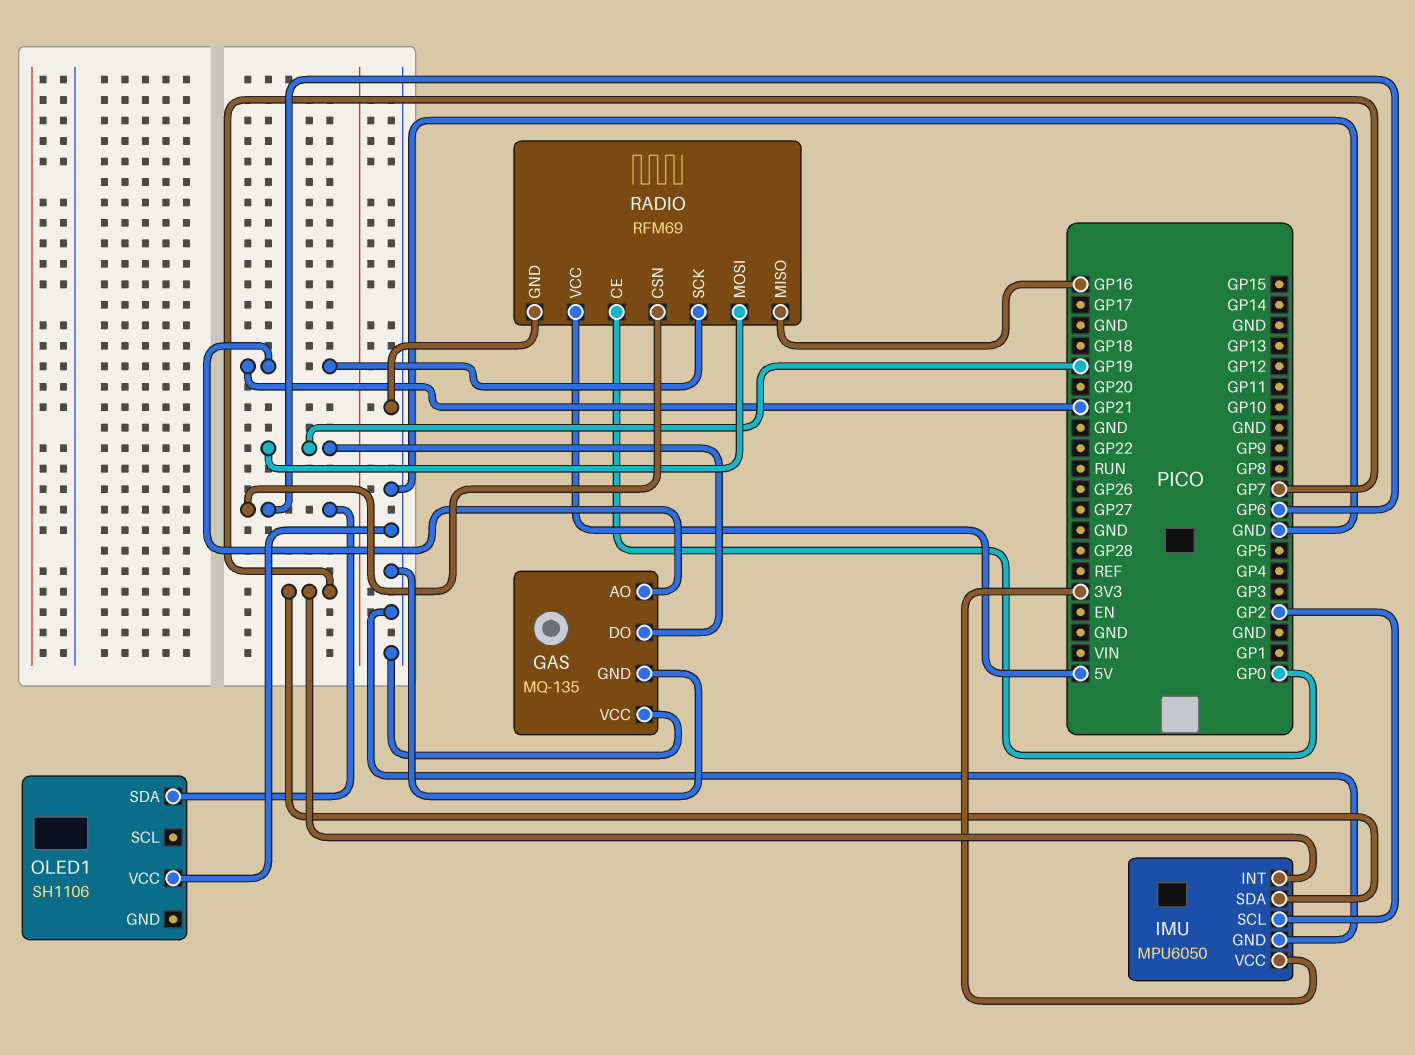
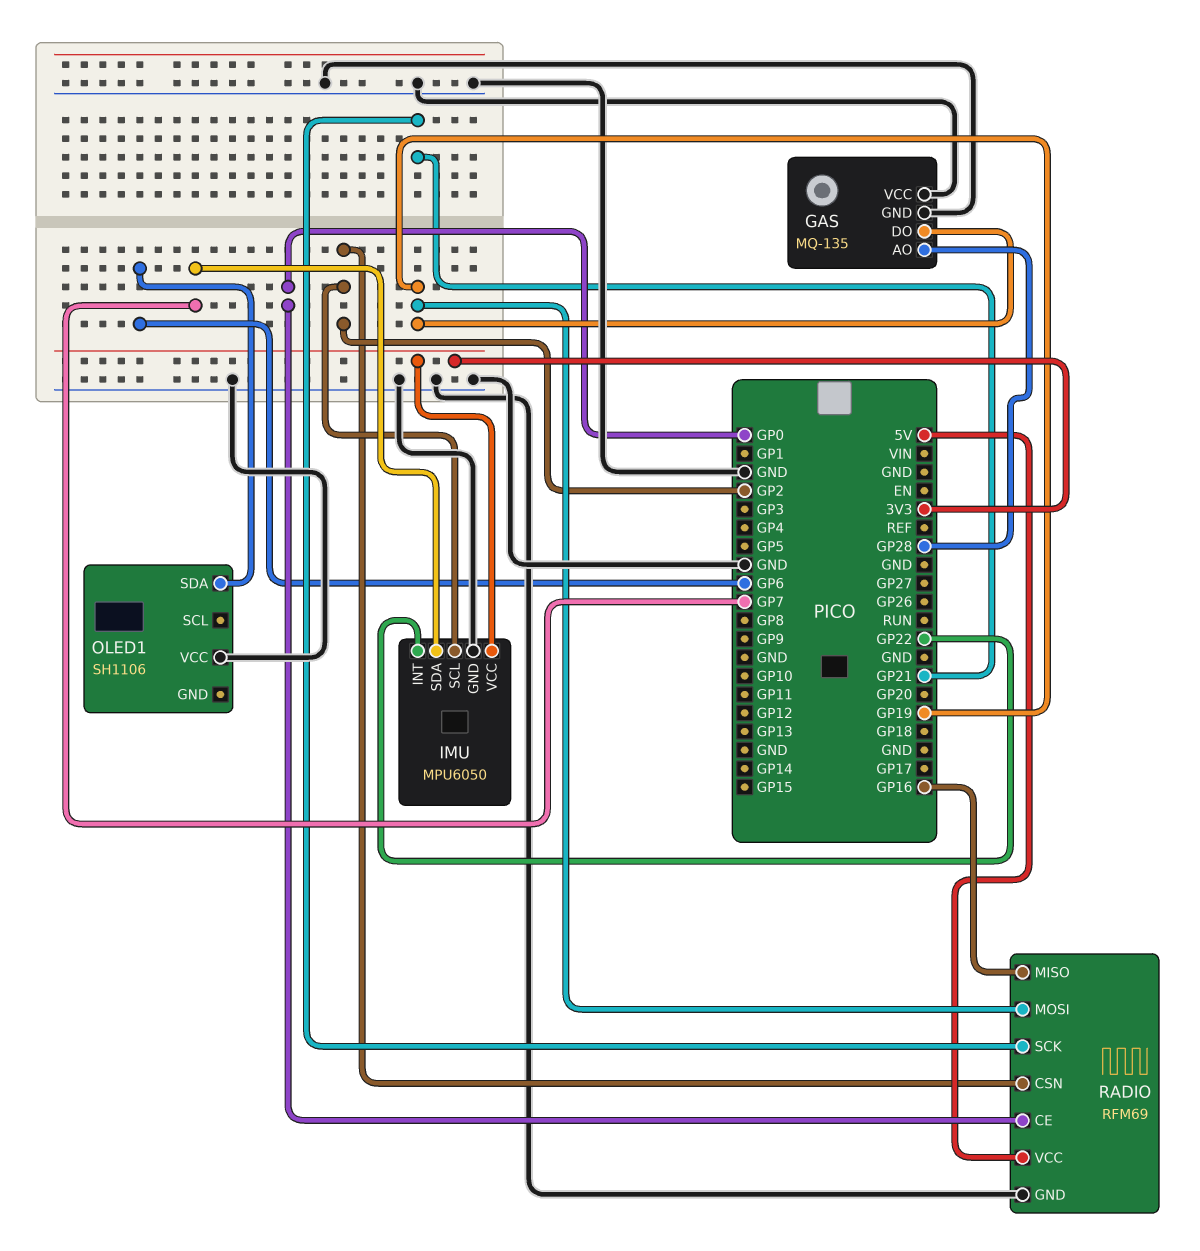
GAS pin AO: GP21 -> GP28
IMU pin INT: GP7 -> GP22
RADIO pin CSN: GP6 -> GP2

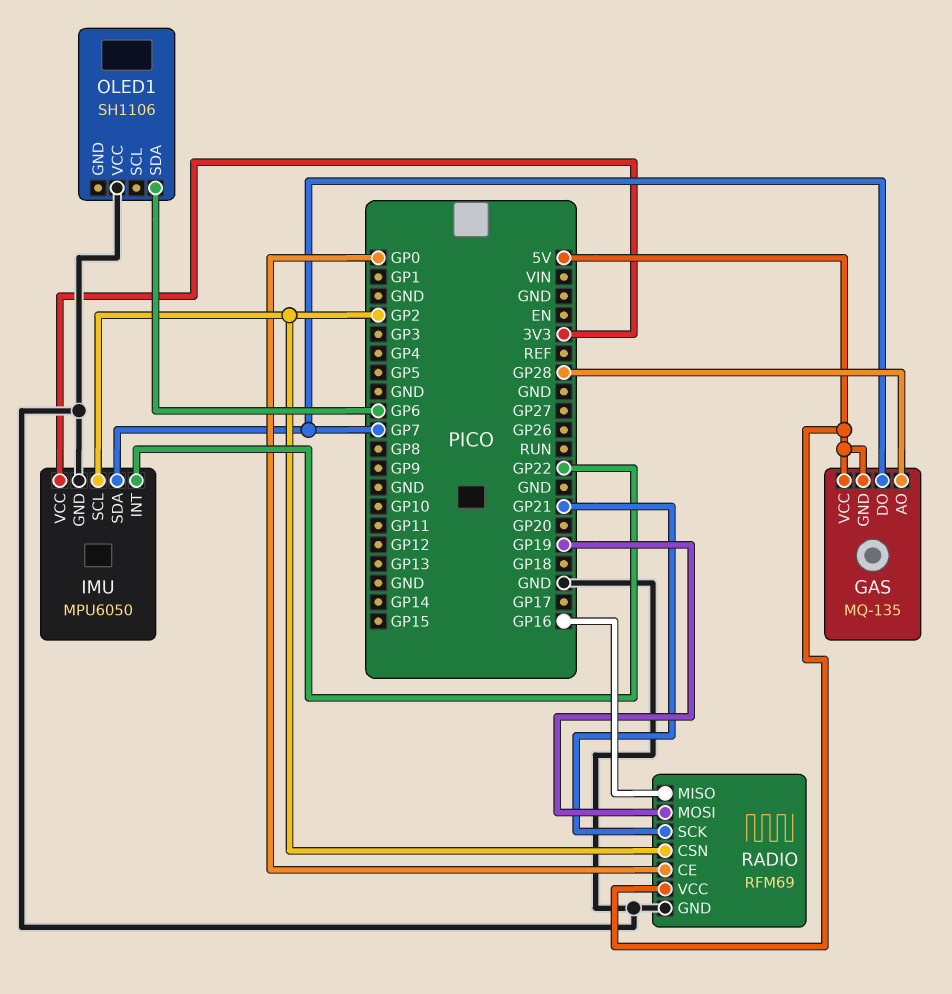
GAS pin DO: GP19 -> GP7
GAS pin GND: GND -> 5V
GAS pin VCC: GND -> 5V

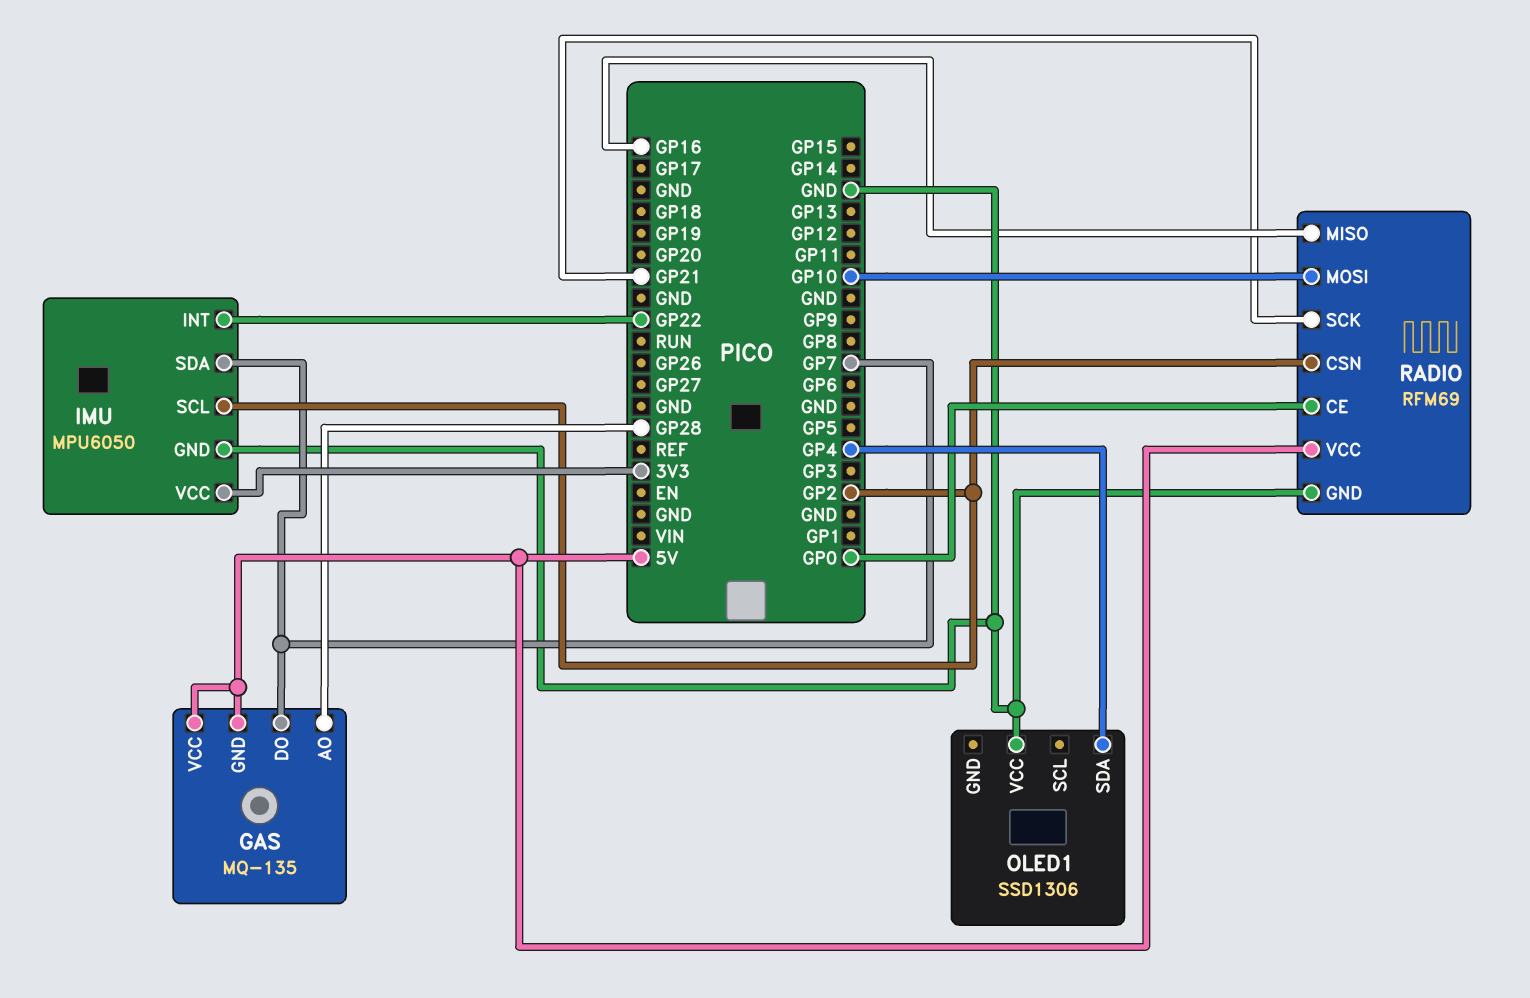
OLED1: SH1106 -> SSD1306
OLED1 pin SDA: GP6 -> GP4
RADIO pin MOSI: GP19 -> GP10

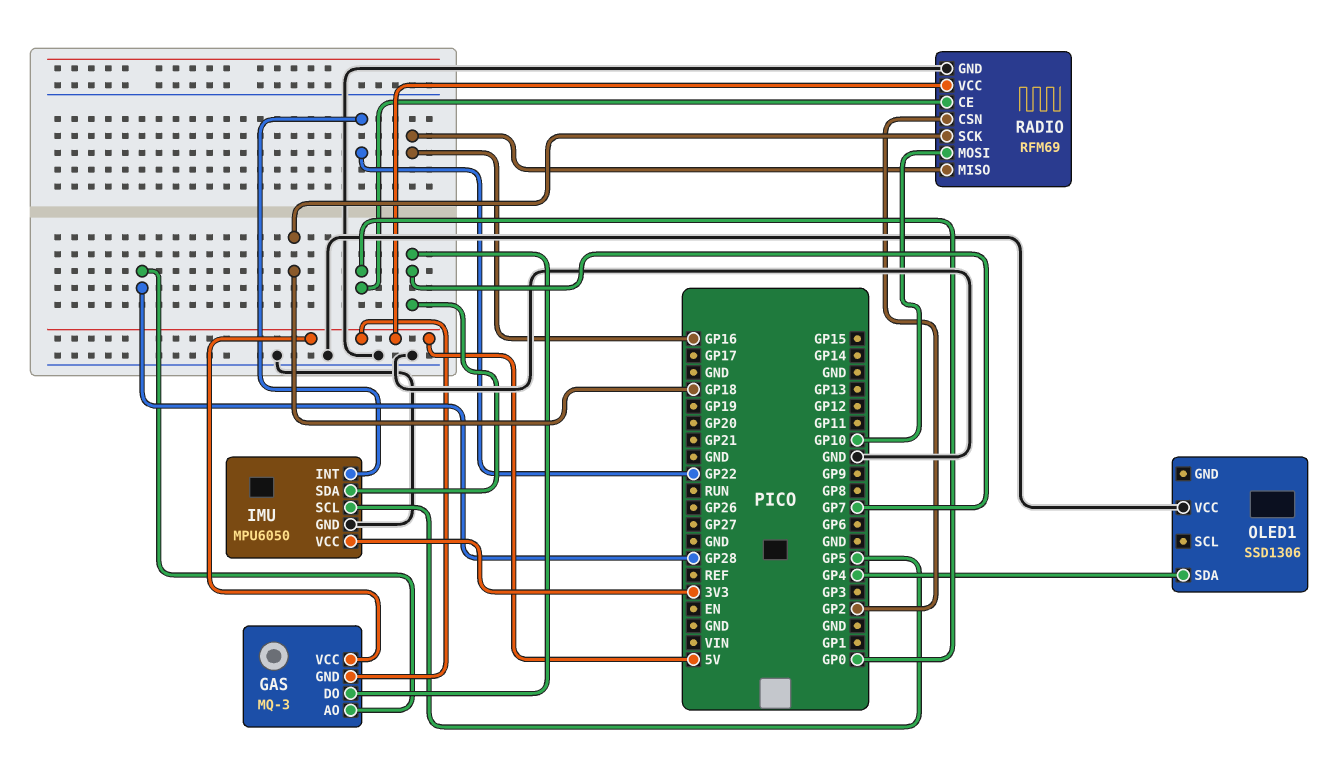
GAS: MQ-135 -> MQ-3
IMU pin SCL: GP2 -> GP5
RADIO pin SCK: GP21 -> GP18

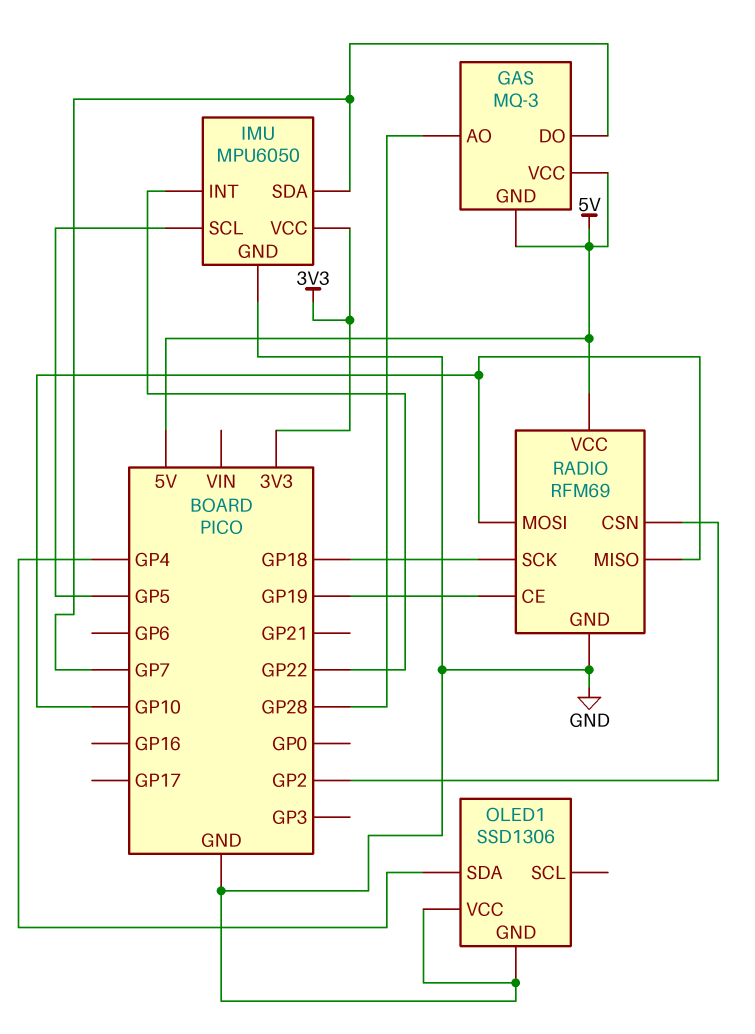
OLED1 pin GND: none -> GND
RADIO pin CE: GP0 -> GP19
RADIO pin MISO: GP16 -> GP10

